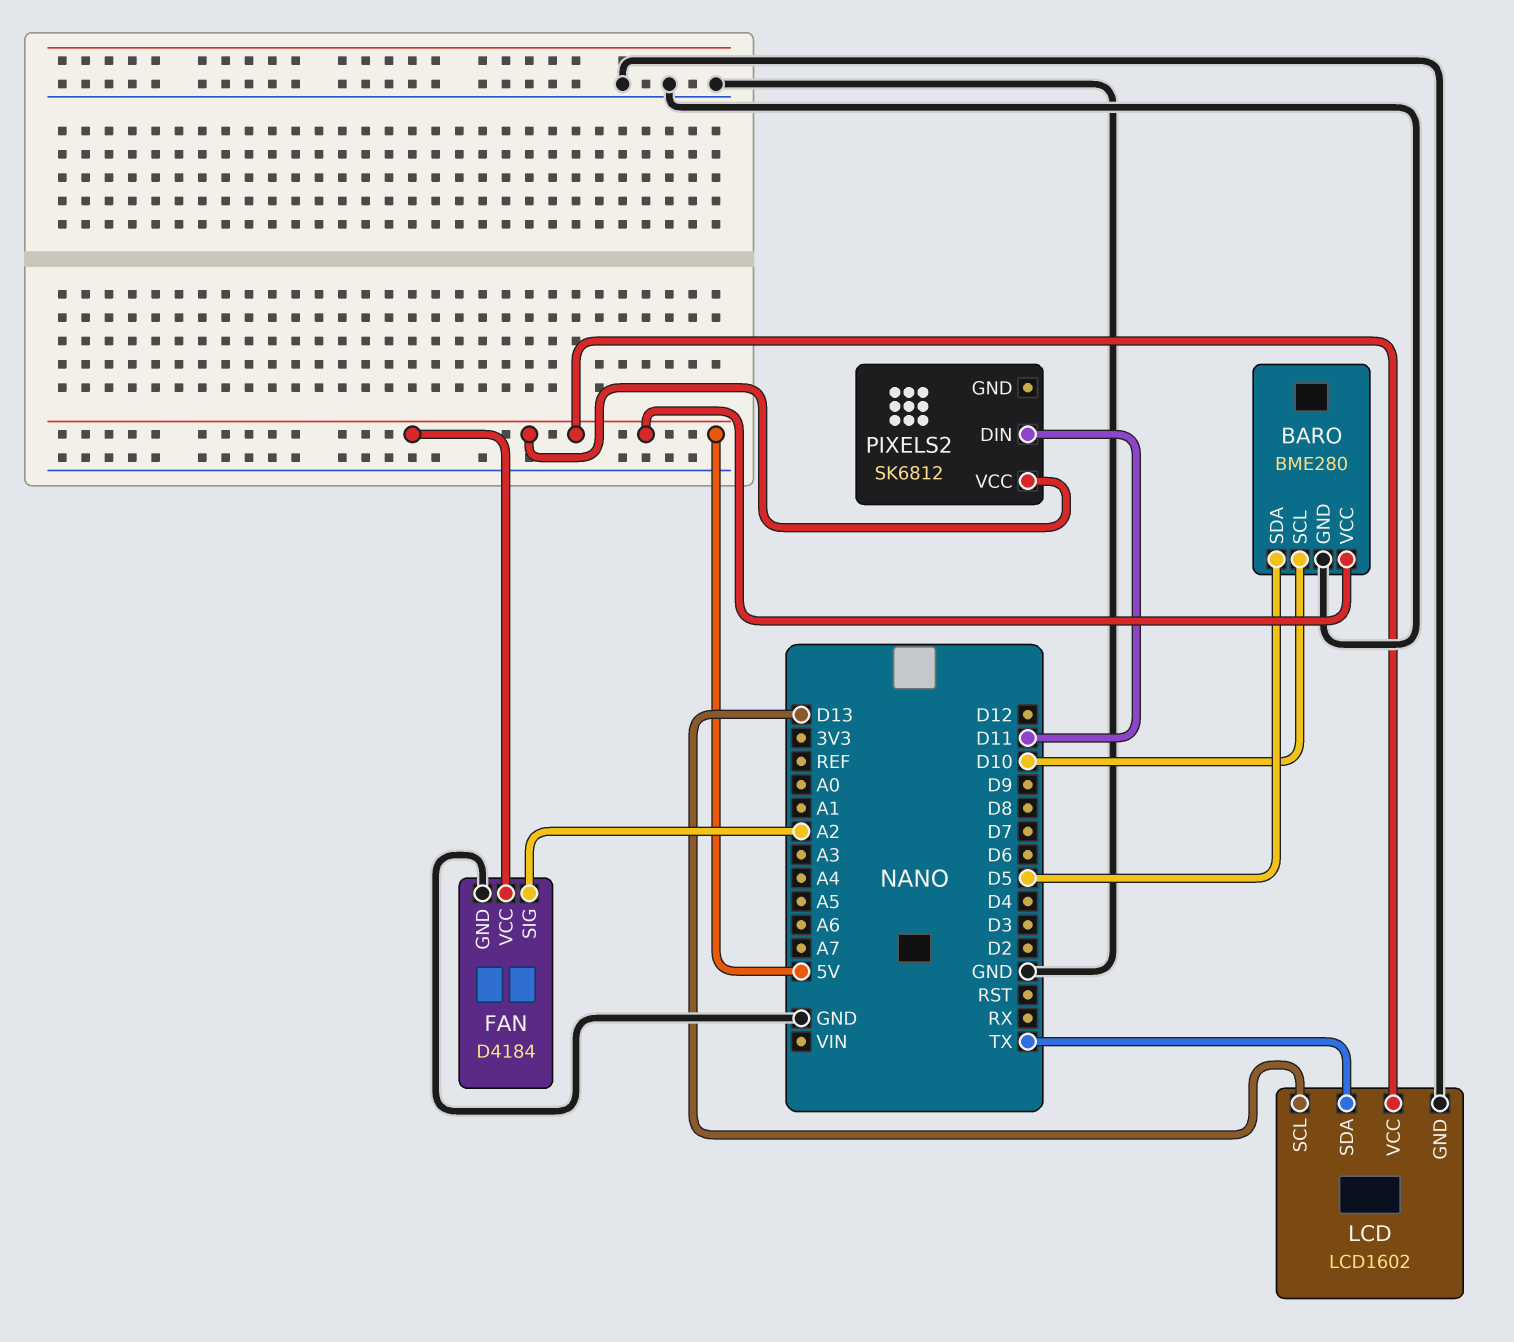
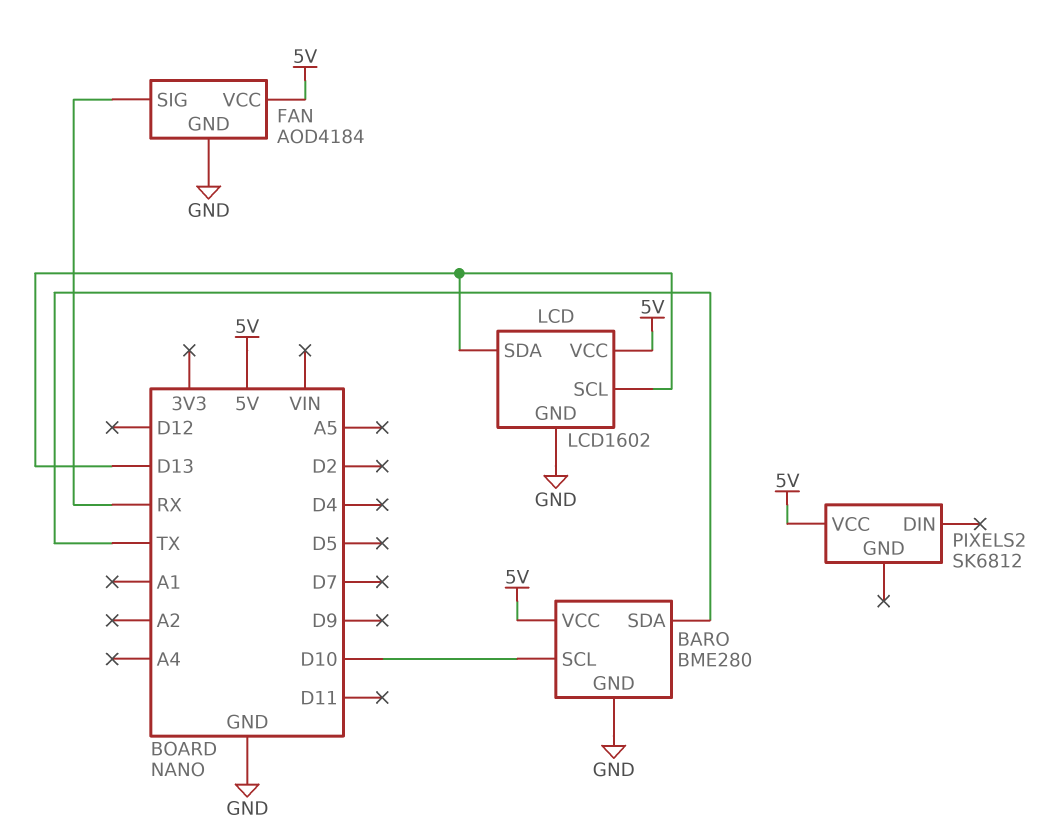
BARO pin SDA: D5 -> TX
FAN: D4184 -> AOD4184
FAN pin SIG: A2 -> RX
LCD pin SDA: TX -> D13
PIXELS2 pin DIN: D11 -> none

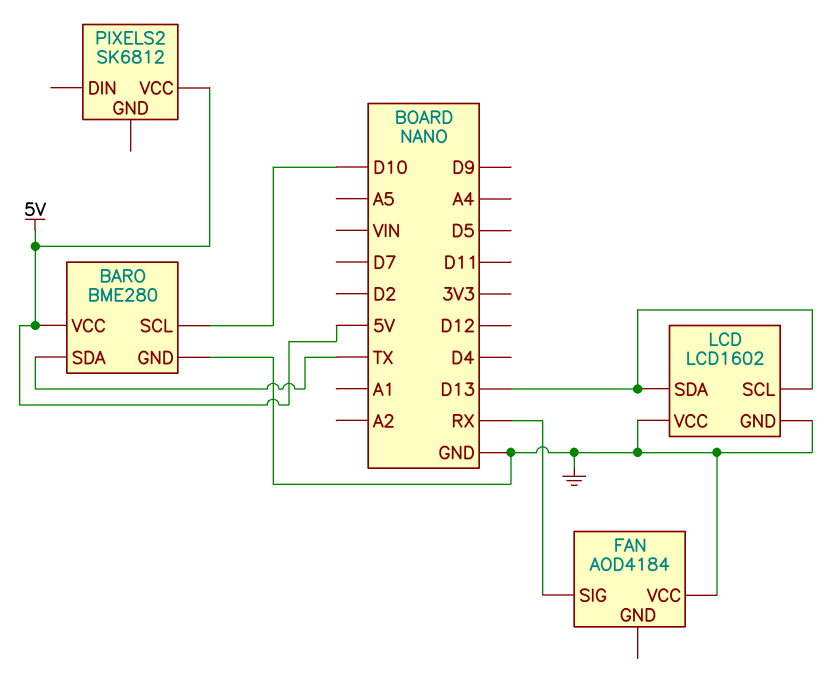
FAN pin GND: GND -> none
FAN pin VCC: 5V -> GND
LCD pin VCC: 5V -> GND

